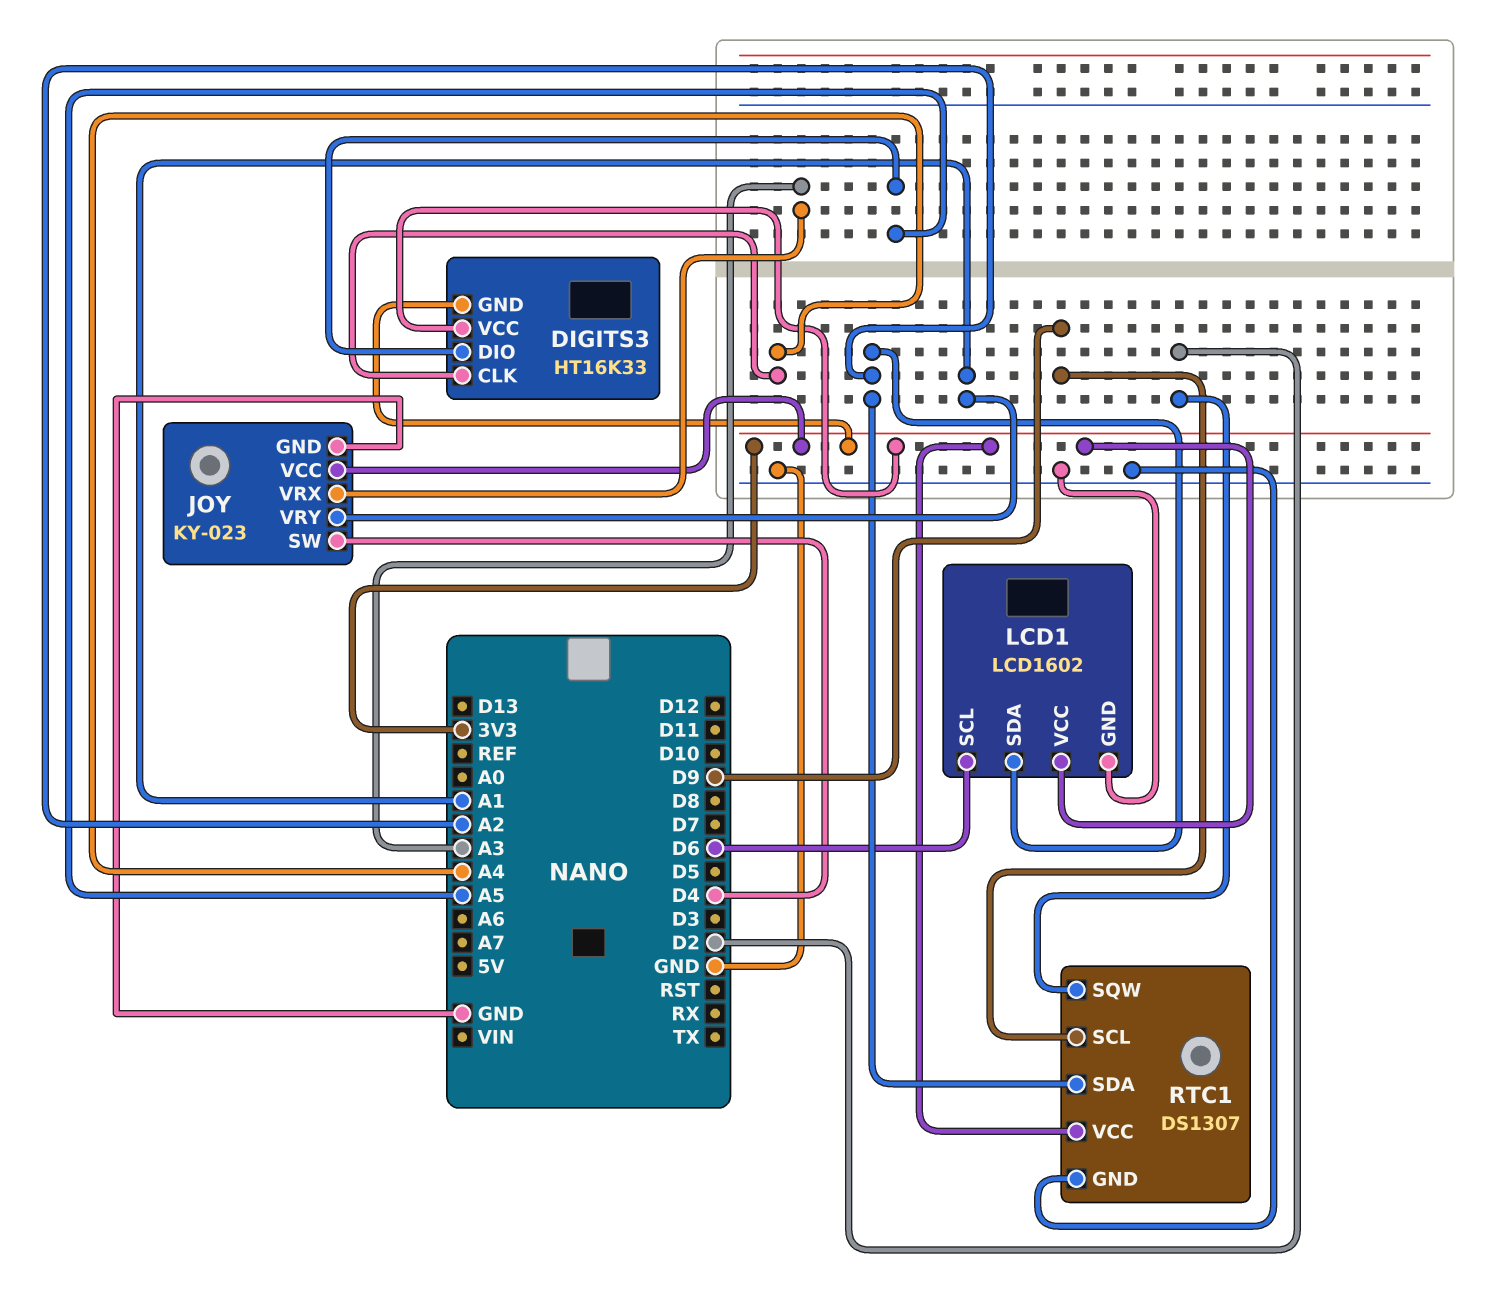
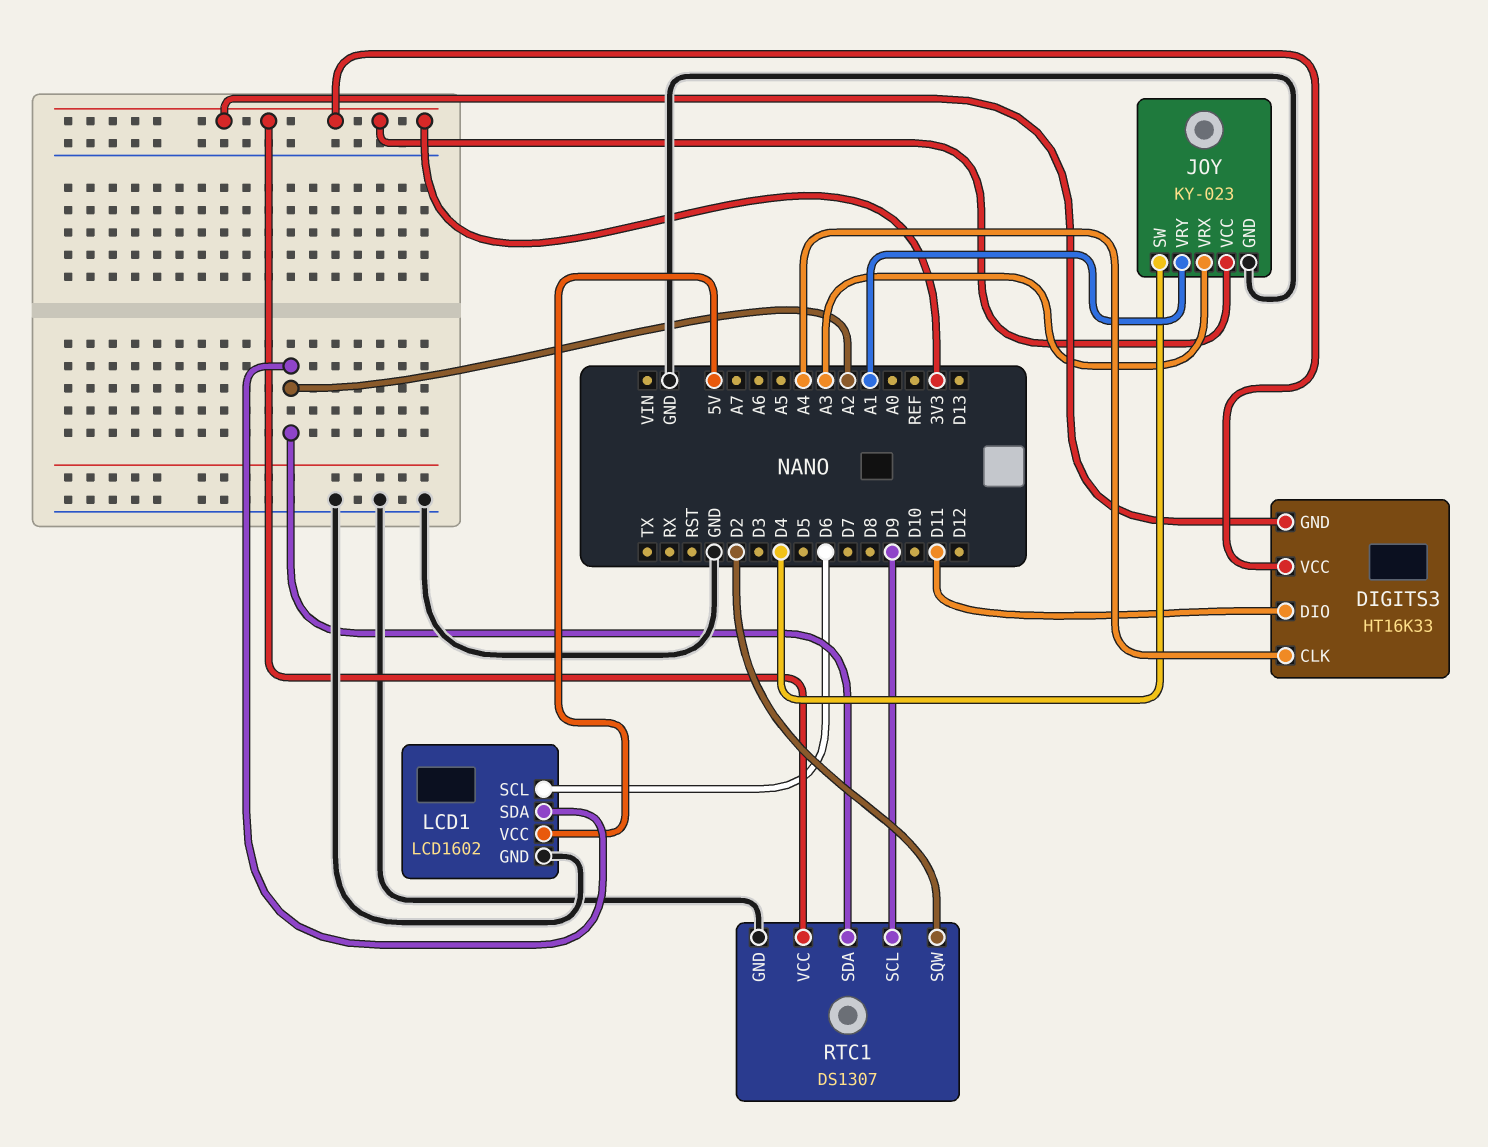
DIGITS3 pin DIO: A5 -> D11
LCD1 pin VCC: 3V3 -> 5V

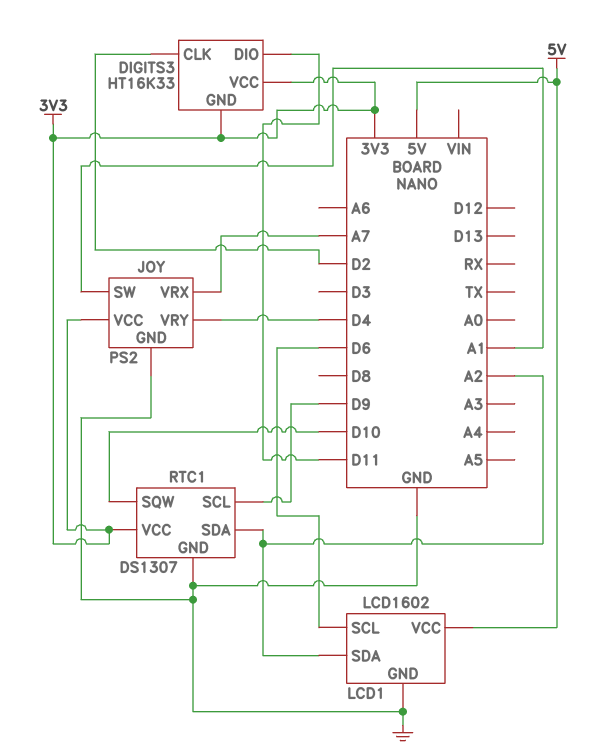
DIGITS3 pin CLK: A4 -> D2
JOY: KY-023 -> PS2
JOY pin SW: D4 -> A1
JOY pin VRX: A3 -> A7
JOY pin VRY: A1 -> D4
RTC1 pin SQW: D2 -> D10

